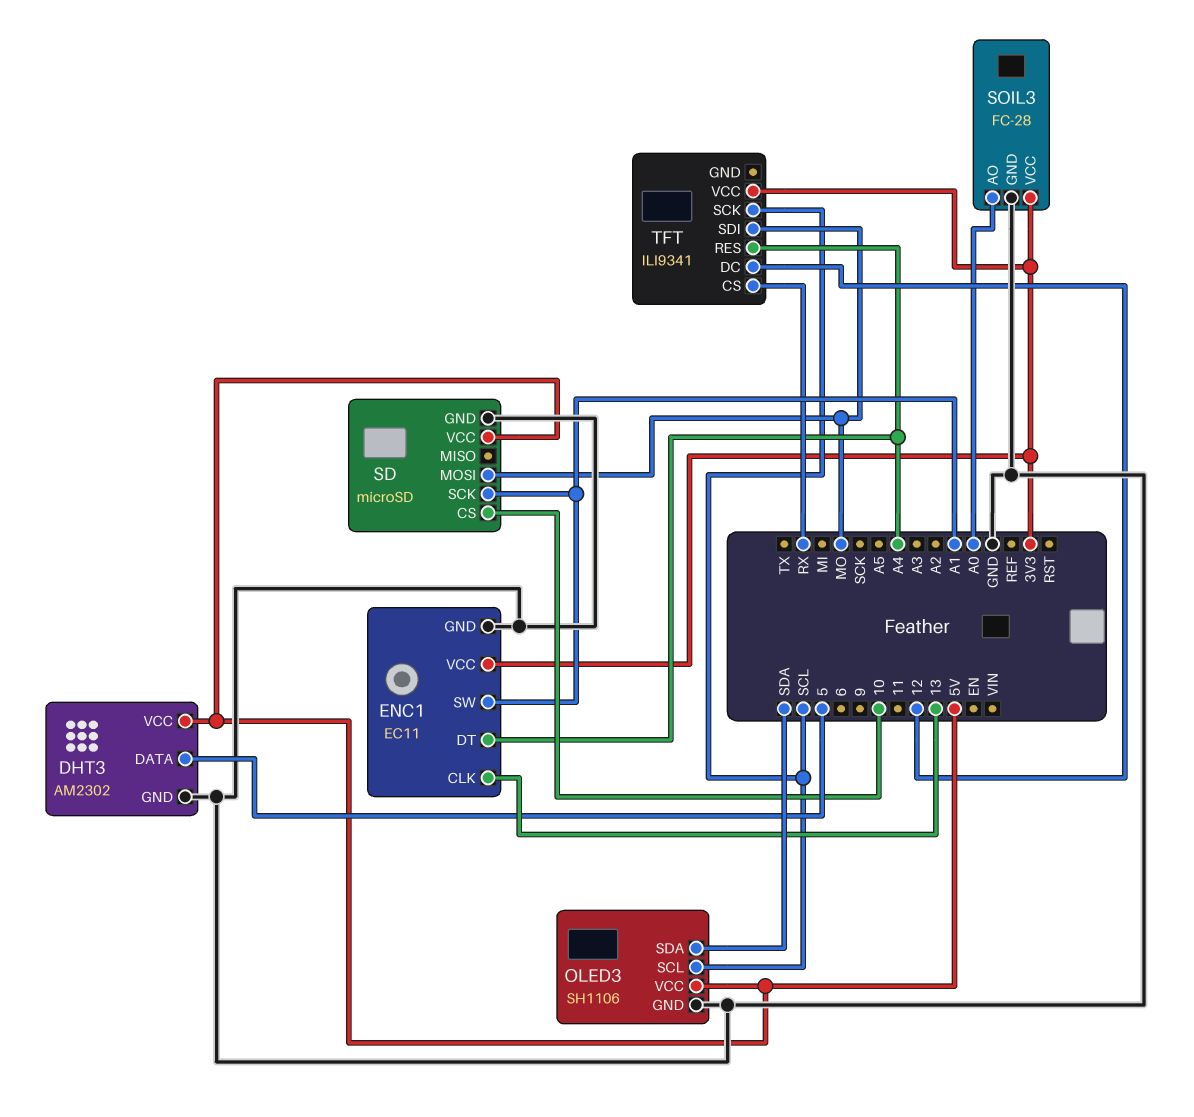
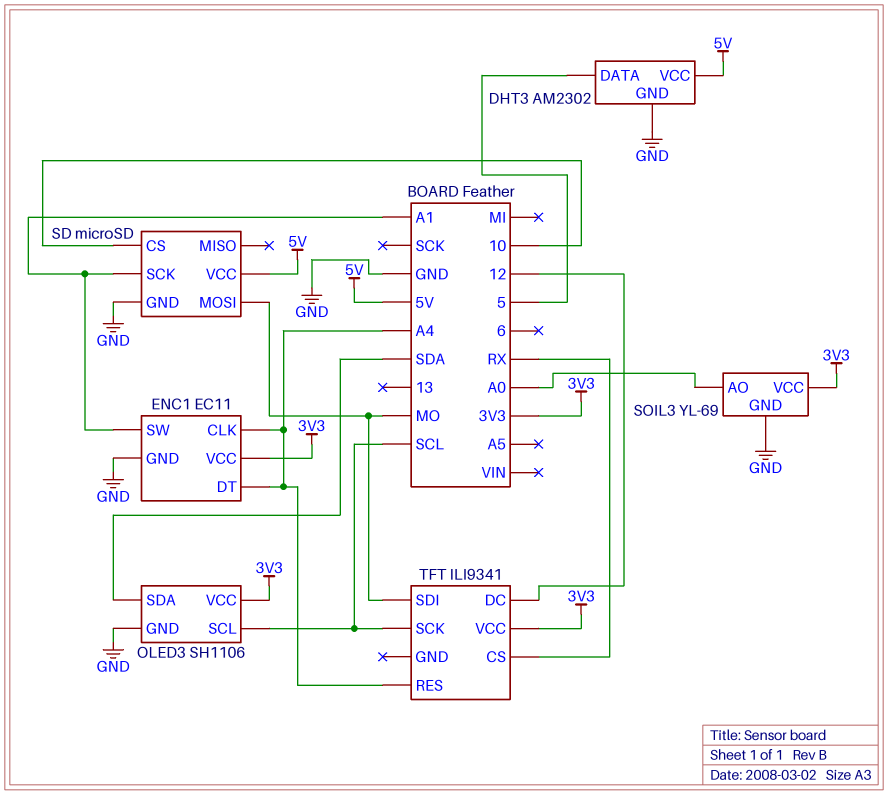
ENC1 pin CLK: 13 -> A4
OLED3 pin VCC: 5V -> 3V3
SOIL3: FC-28 -> YL-69

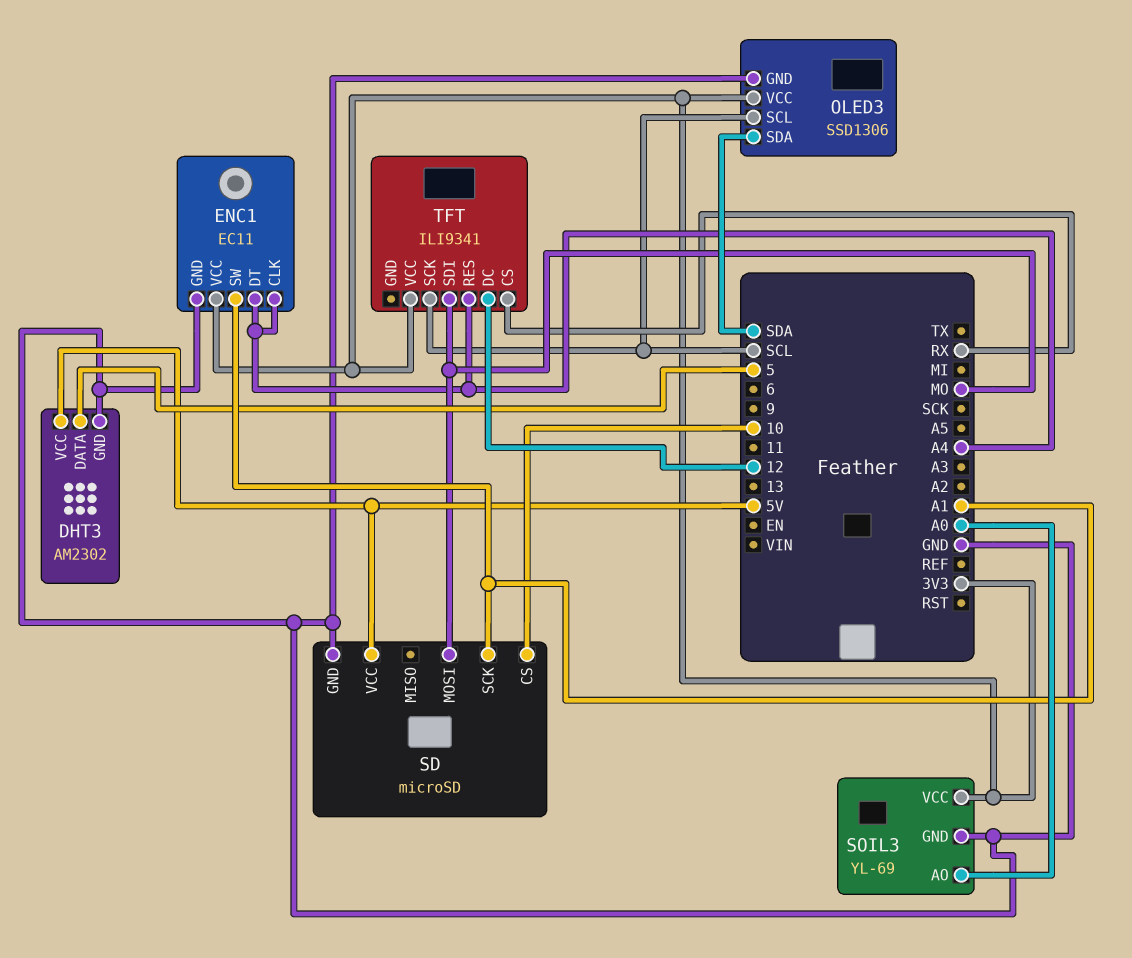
OLED3: SH1106 -> SSD1306

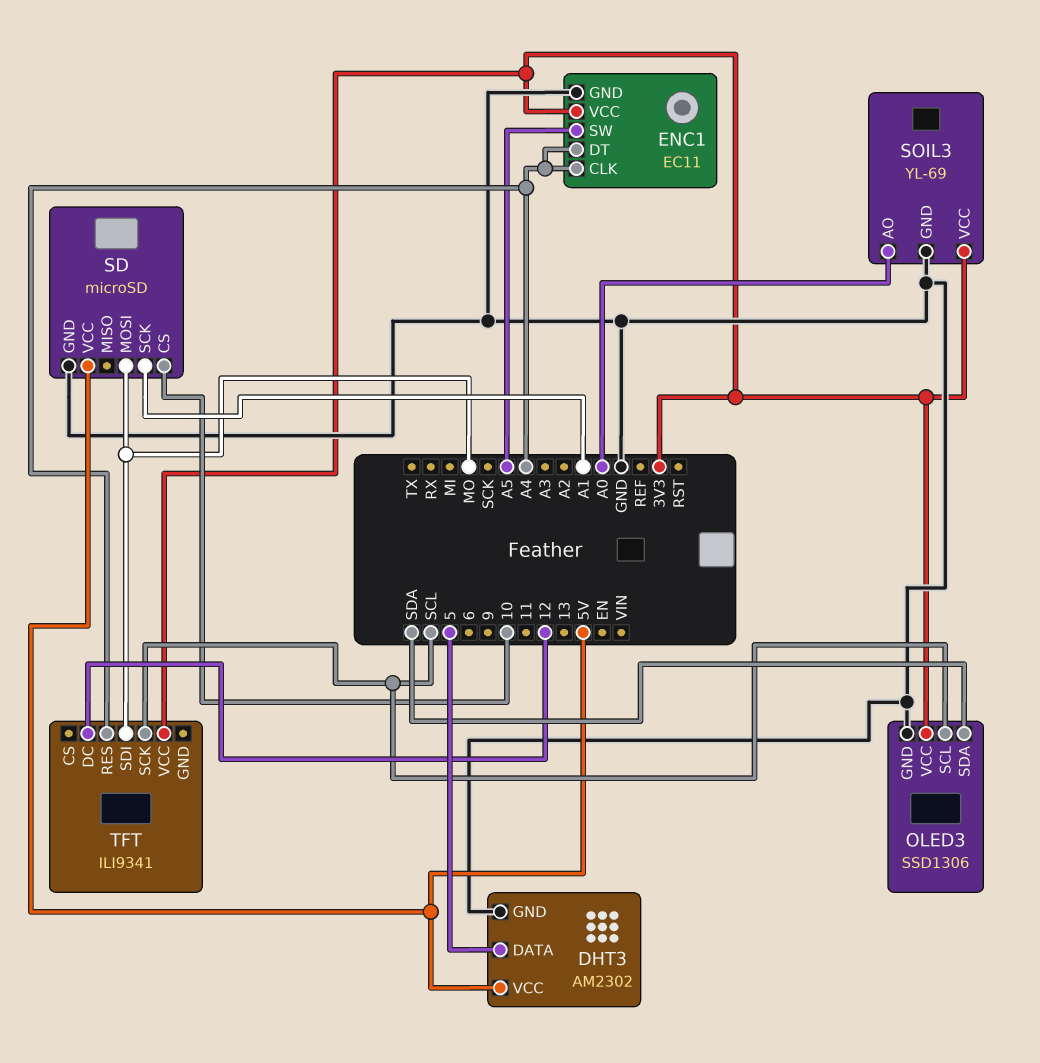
ENC1 pin SW: A1 -> A5
TFT pin CS: RX -> none

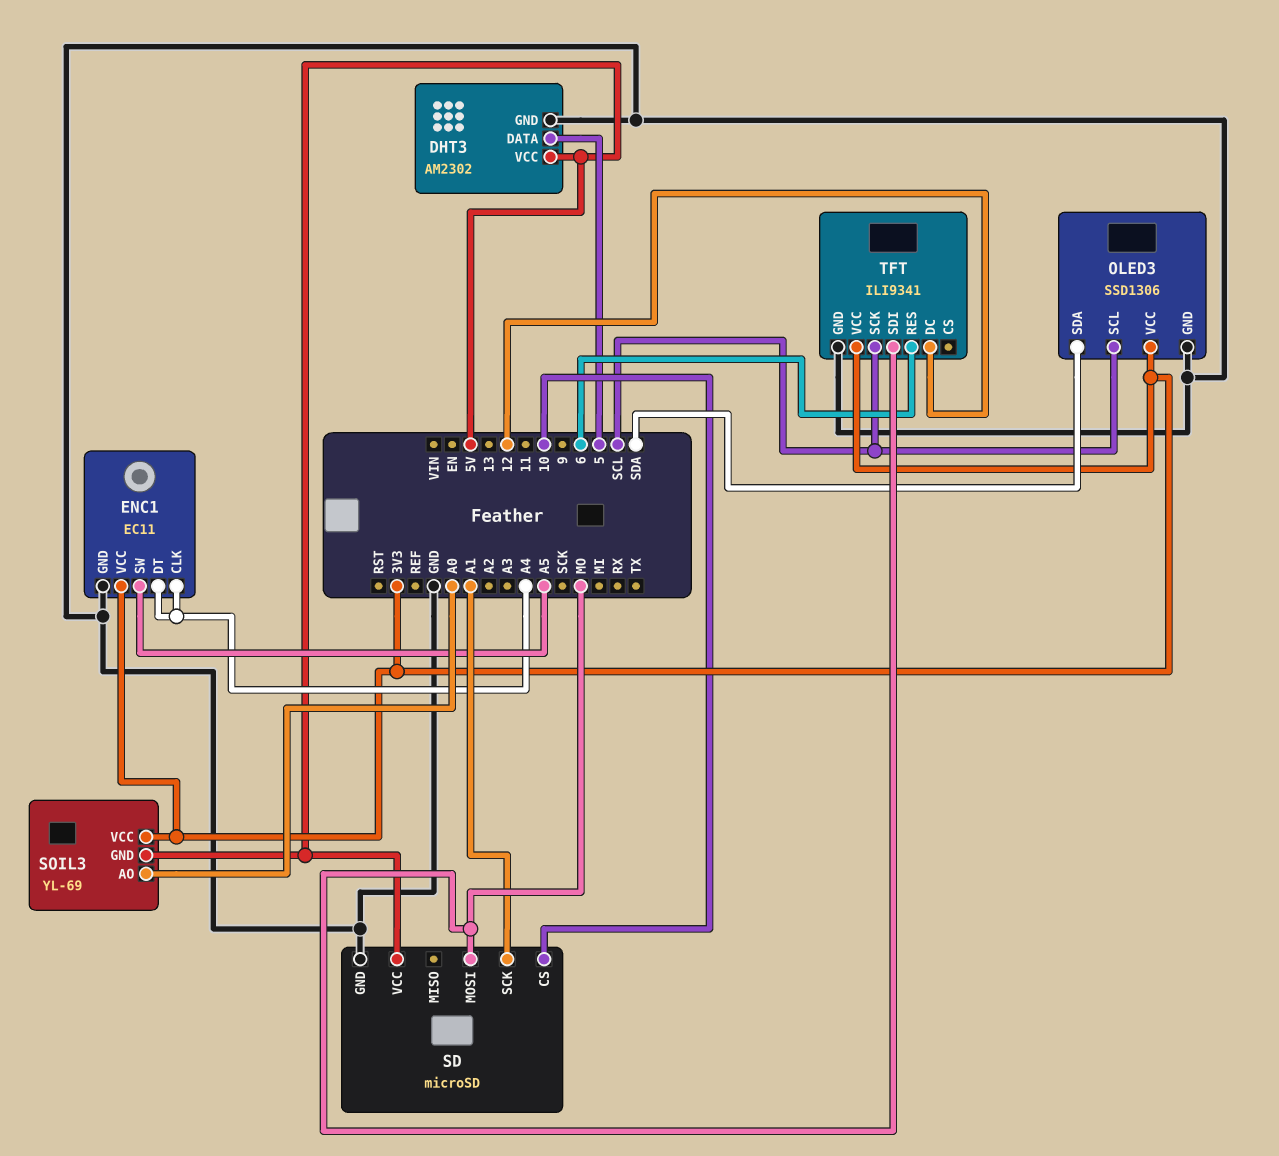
SOIL3 pin GND: GND -> 5V
TFT pin GND: none -> GND
TFT pin RES: A4 -> 6

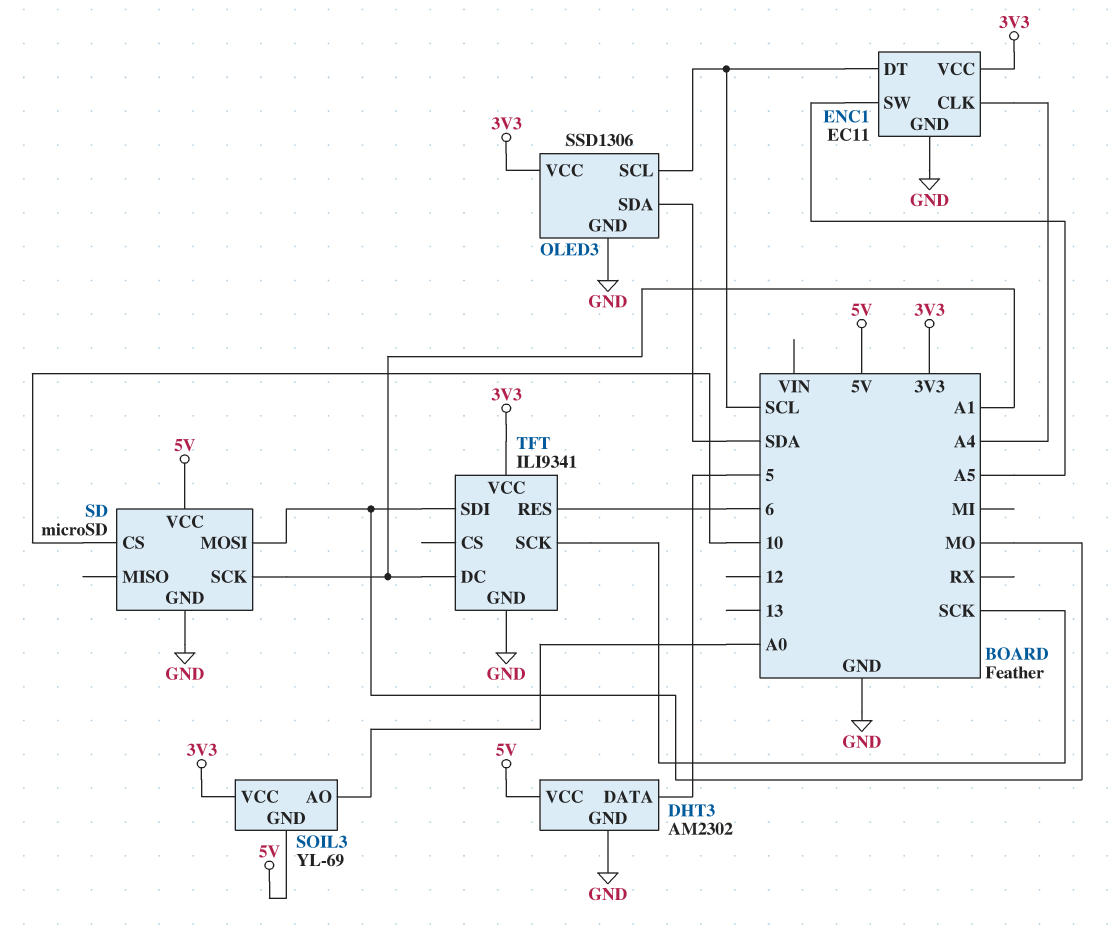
ENC1 pin DT: A4 -> SCL
TFT pin DC: 12 -> A1
TFT pin SCK: SCL -> SCK

